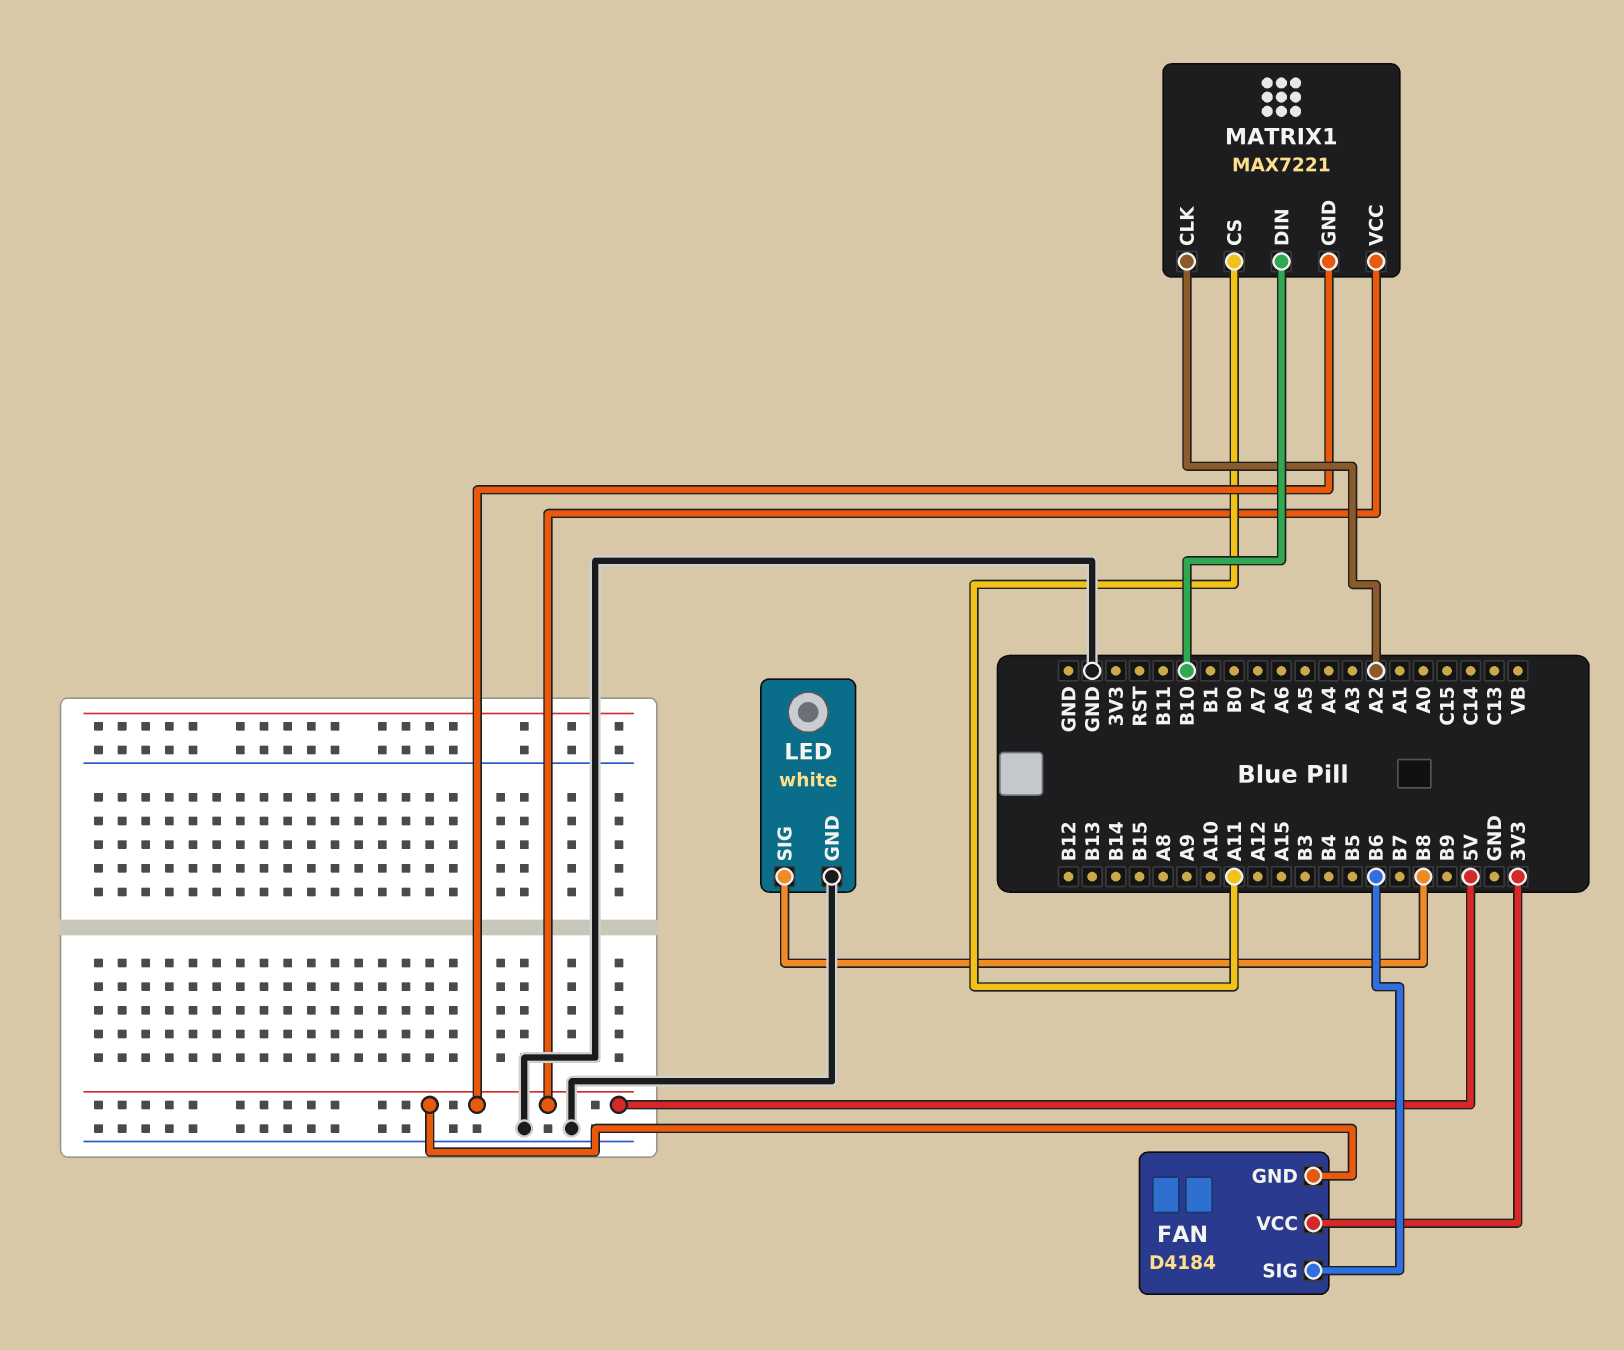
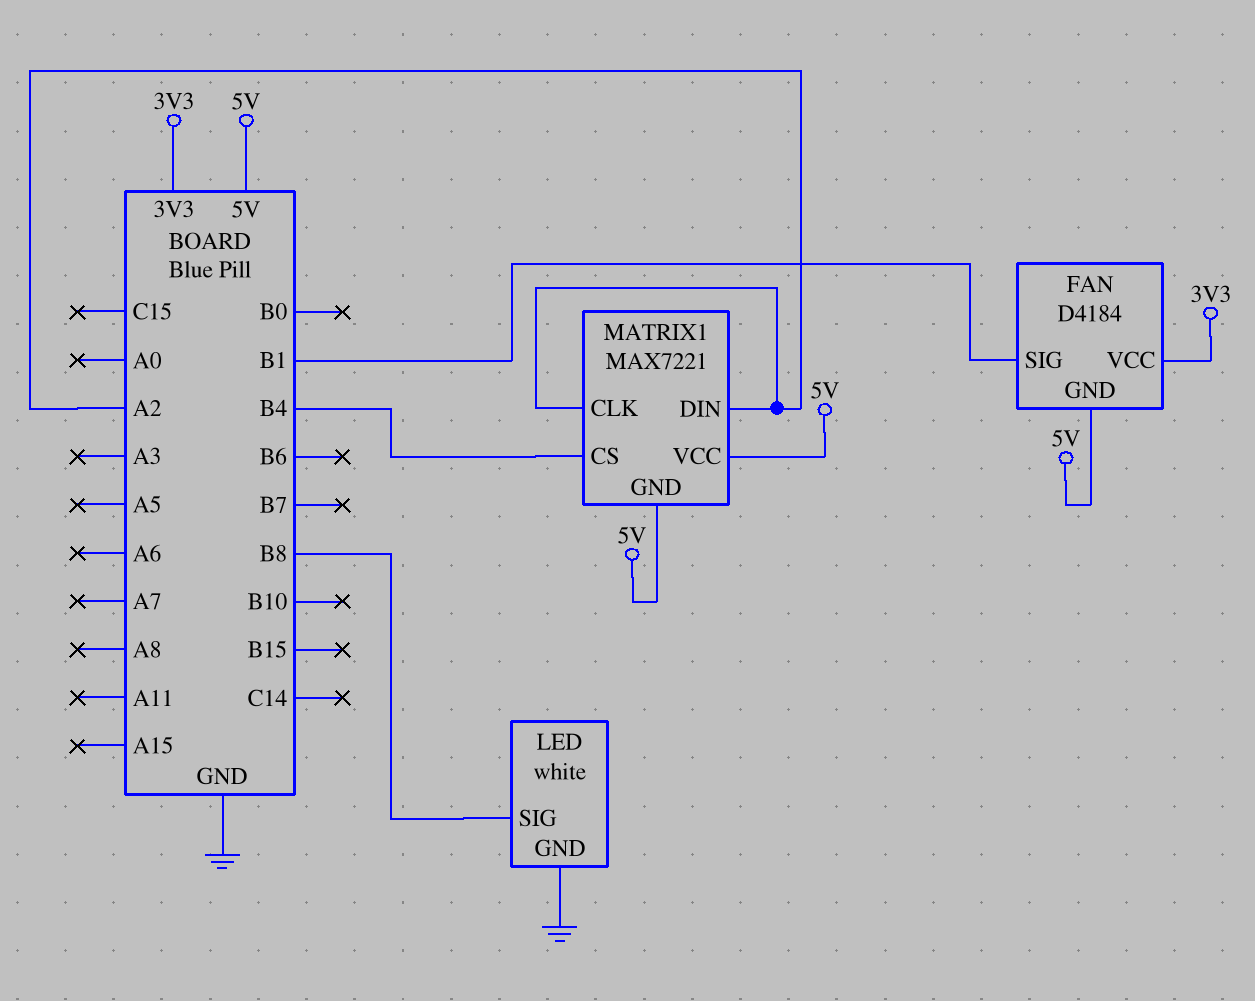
FAN pin SIG: B6 -> B1
MATRIX1 pin CS: A11 -> B4
MATRIX1 pin DIN: B10 -> A2

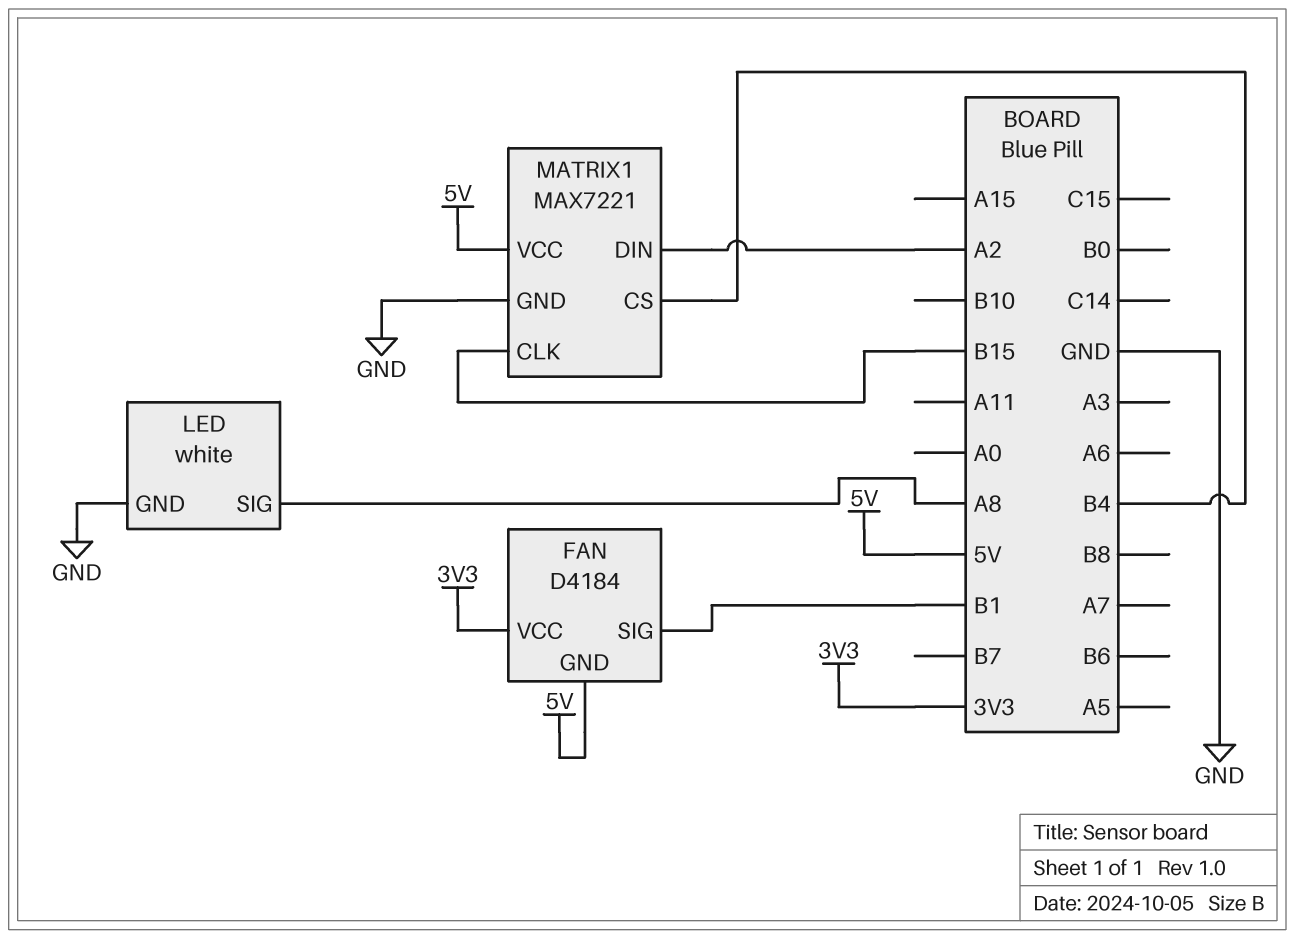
LED pin SIG: B8 -> A8
MATRIX1 pin CLK: A2 -> B15
MATRIX1 pin GND: 5V -> GND

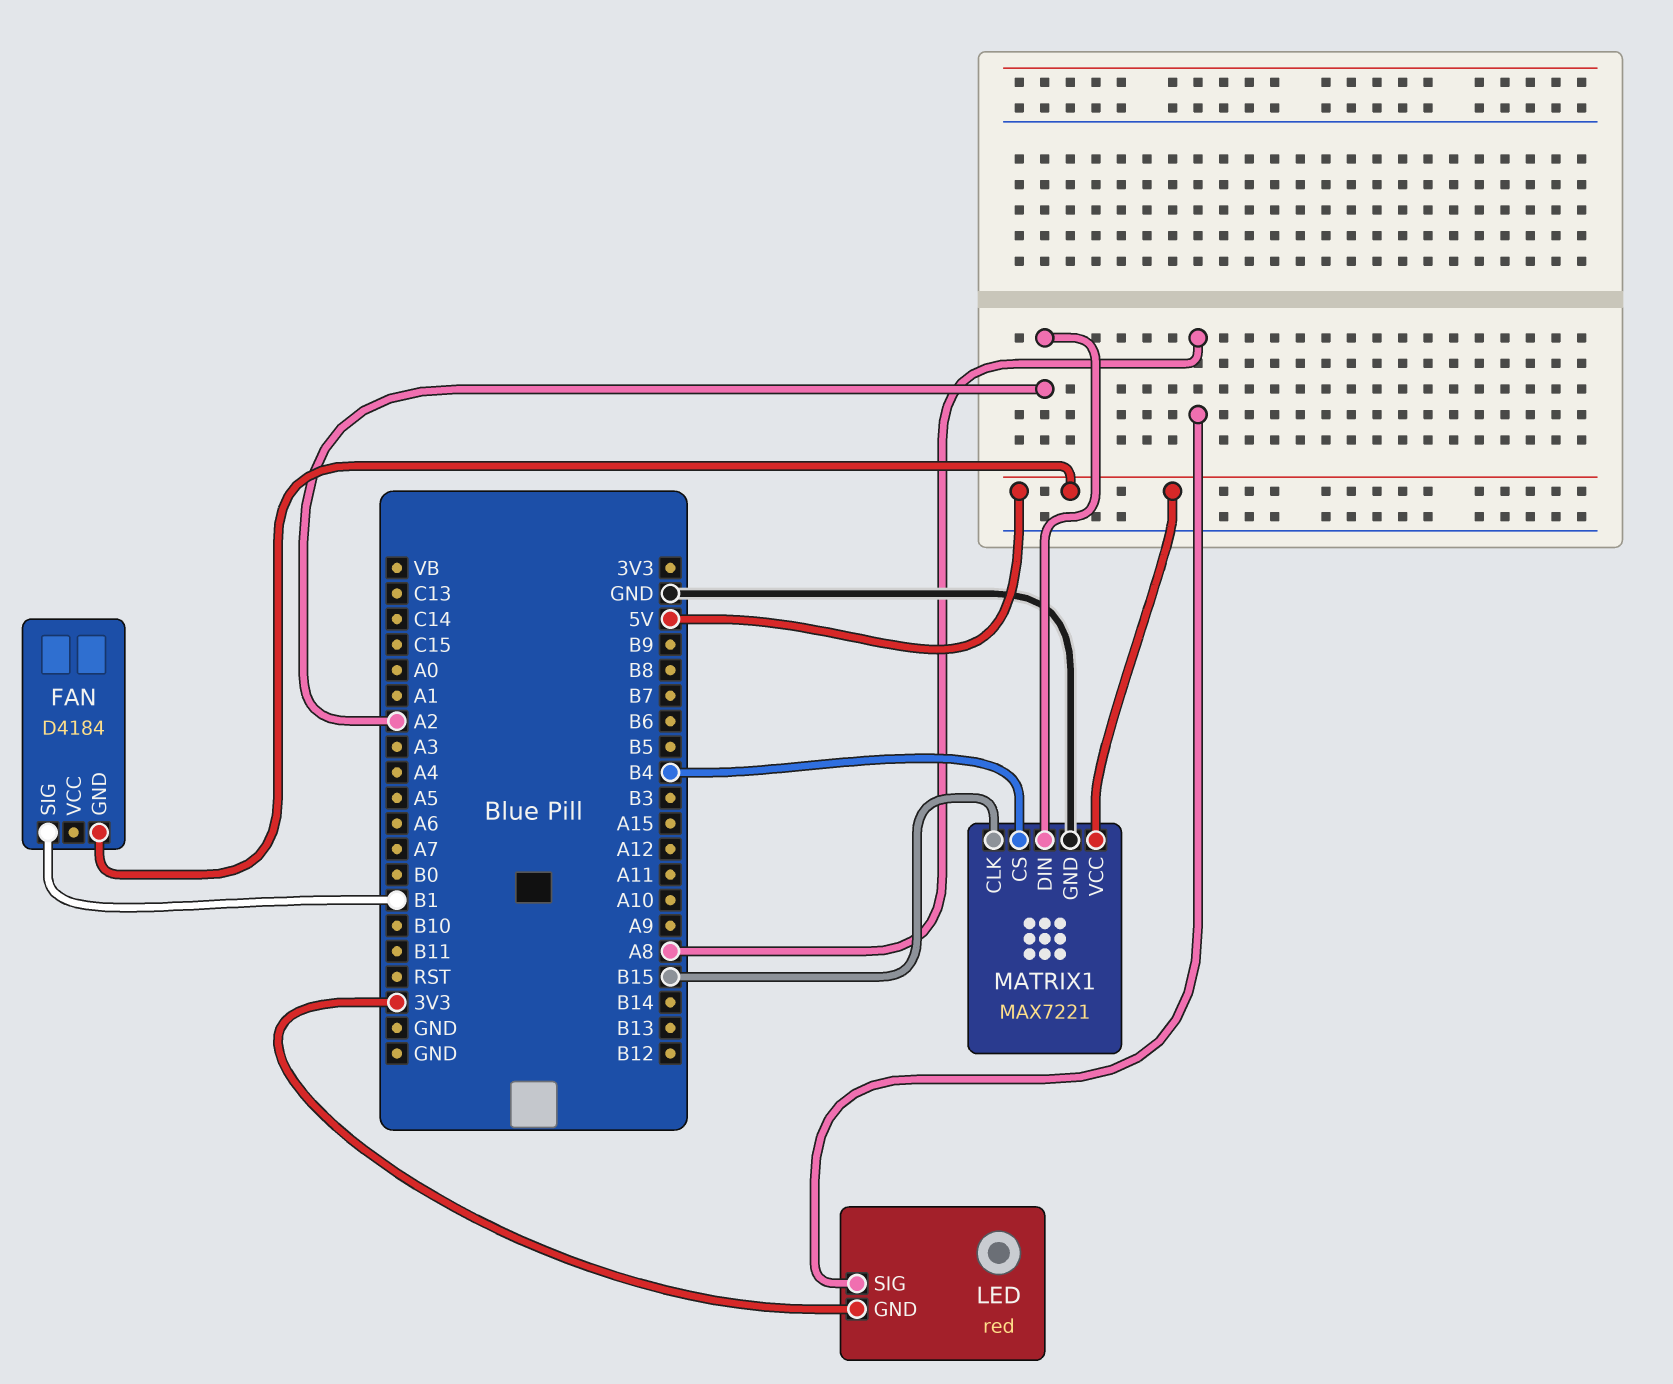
FAN pin VCC: 3V3 -> none
LED: white -> red
LED pin GND: GND -> 3V3

